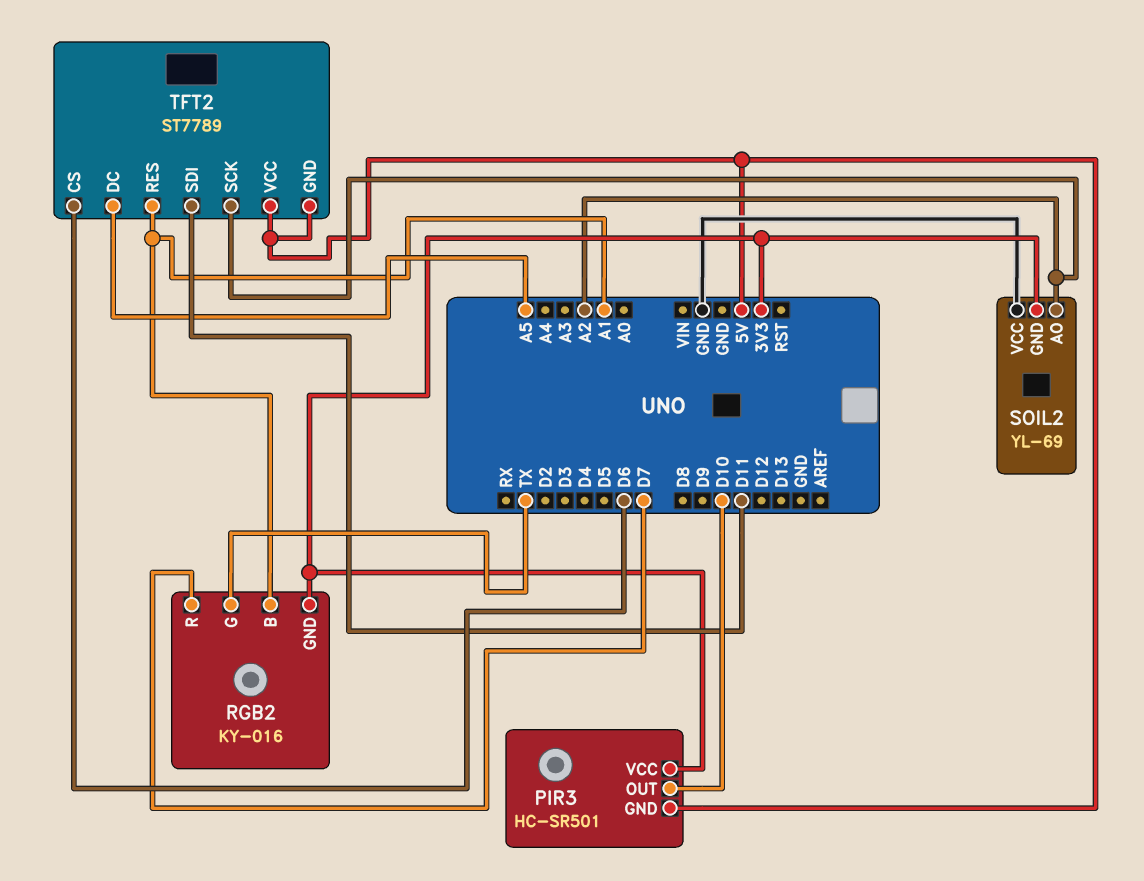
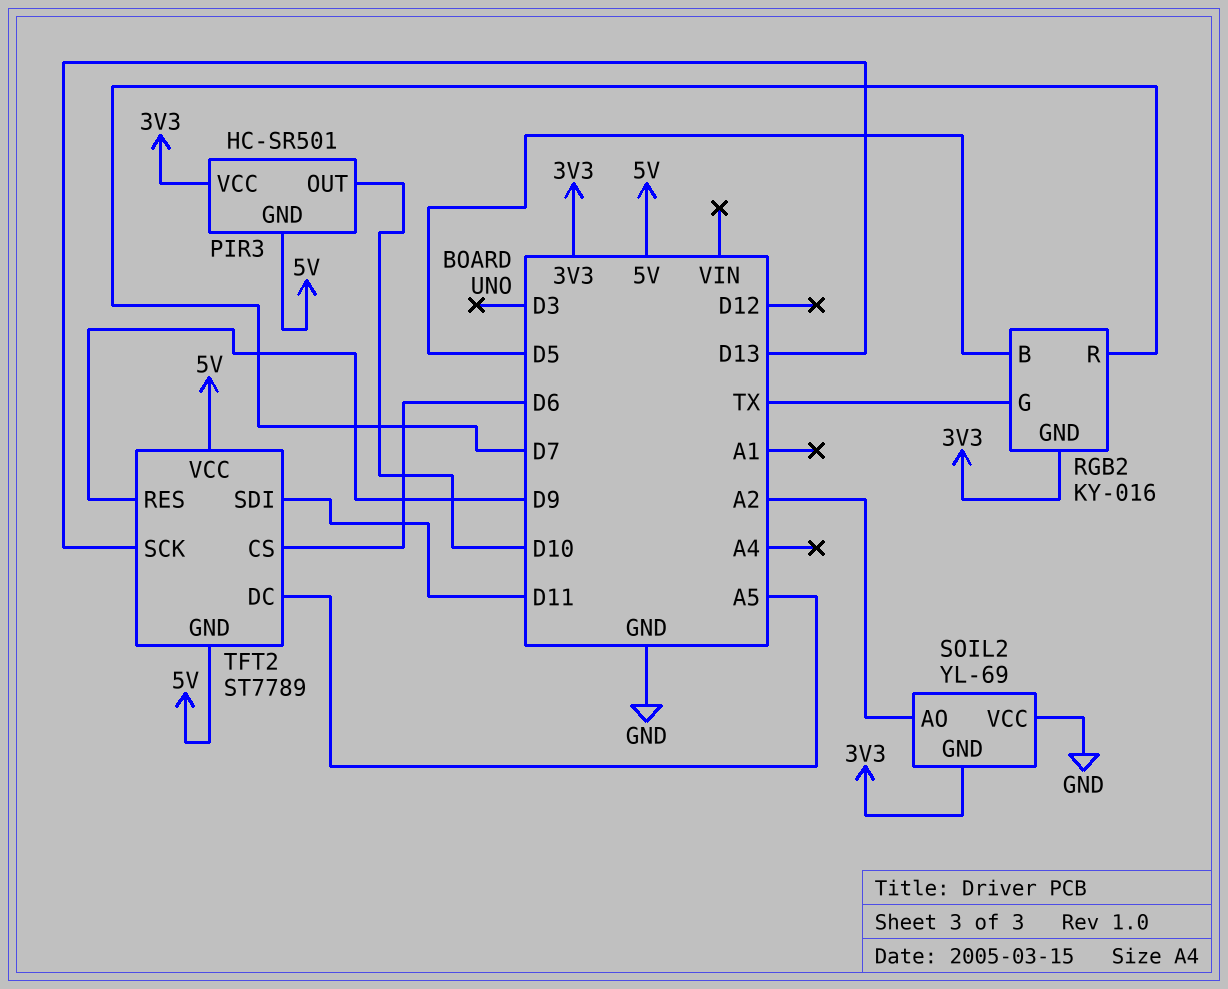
RGB2 pin B: A1 -> D5
TFT2 pin RES: A1 -> D9
TFT2 pin SCK: A2 -> D13

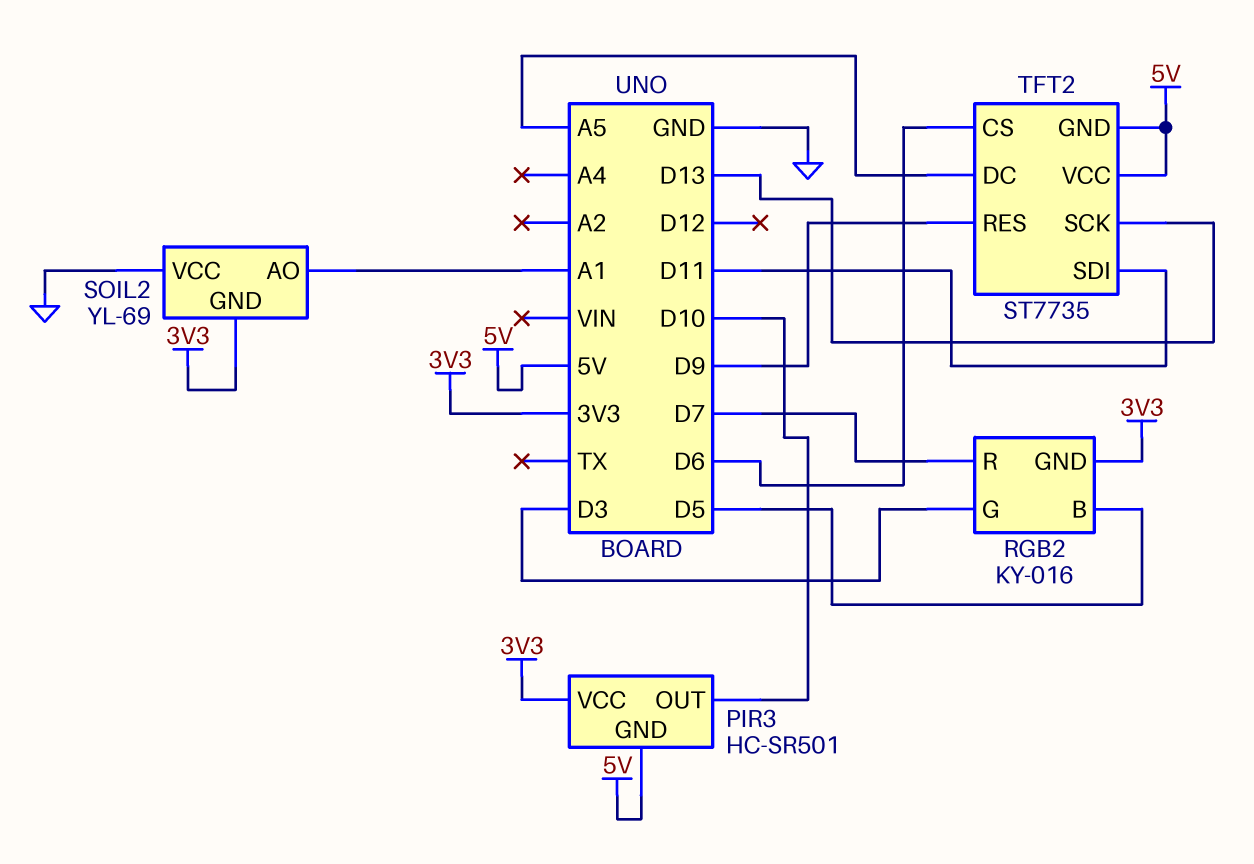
RGB2 pin G: TX -> D3
SOIL2 pin AO: A2 -> A1
TFT2: ST7789 -> ST7735

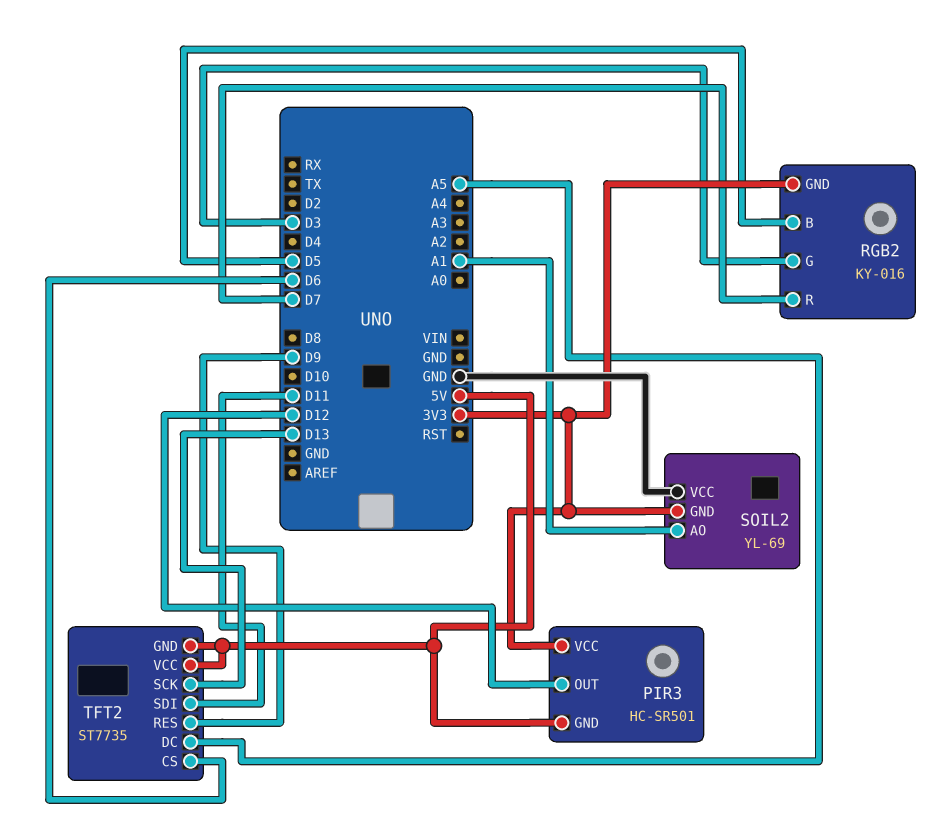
PIR3 pin OUT: D10 -> D12

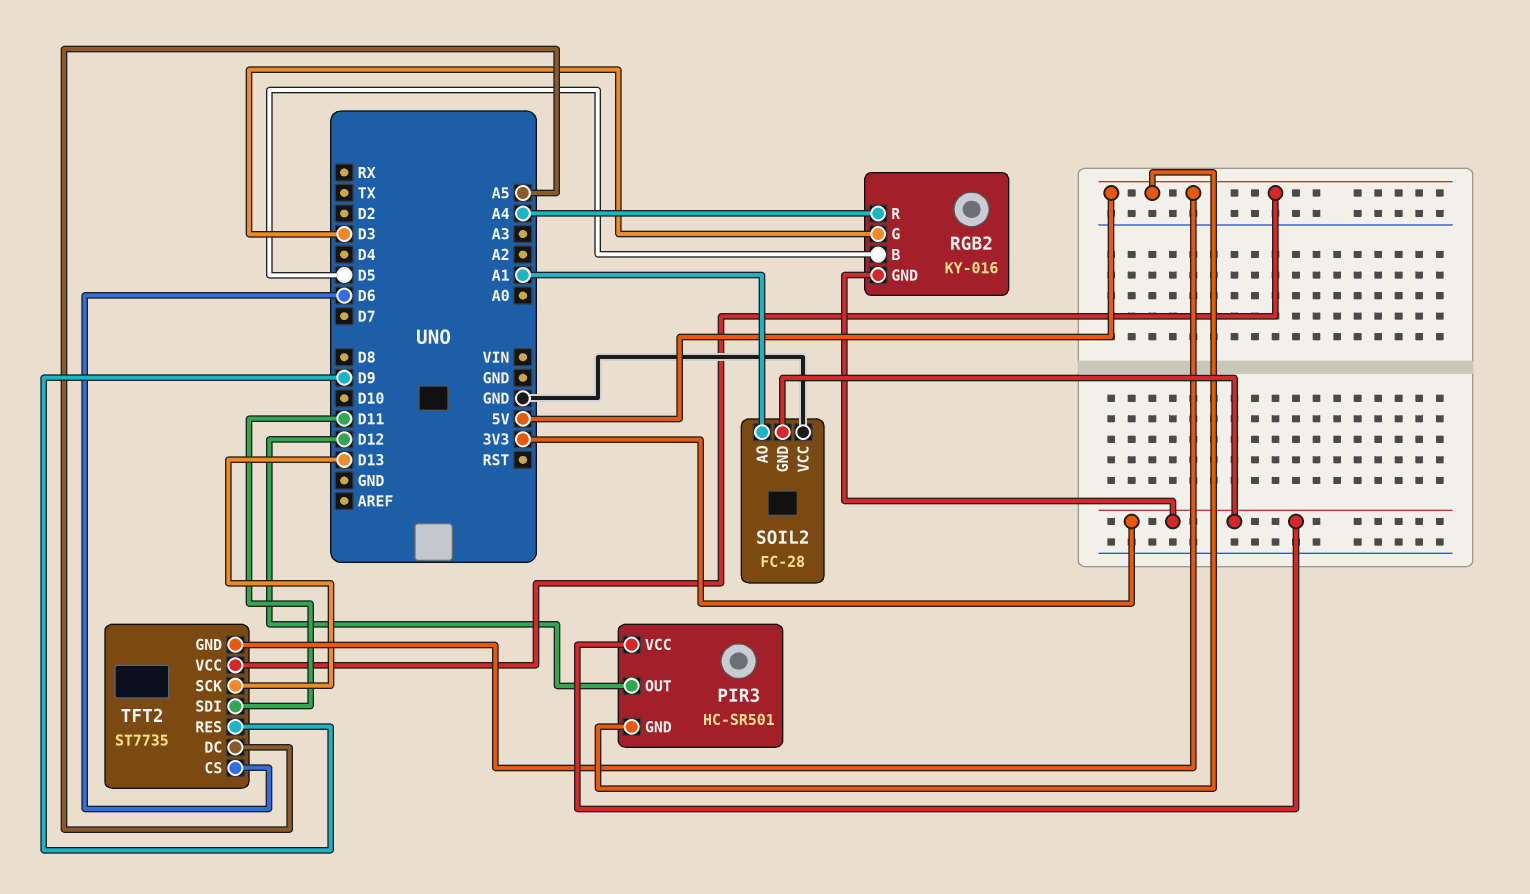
RGB2 pin R: D7 -> A4
SOIL2: YL-69 -> FC-28

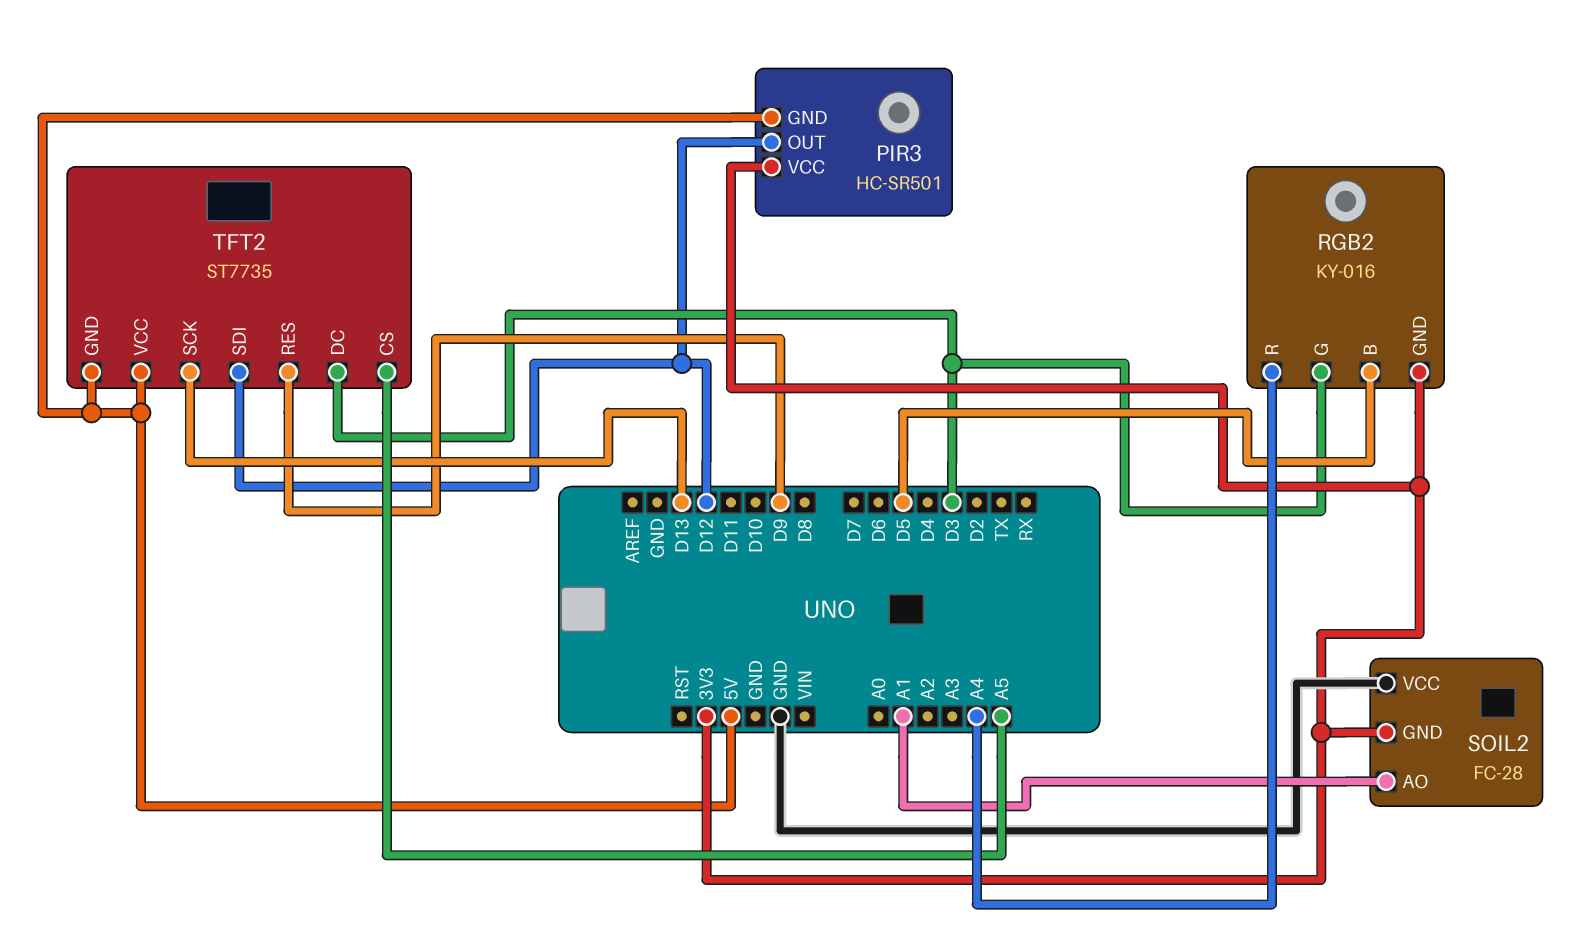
TFT2 pin CS: D6 -> A5
TFT2 pin DC: A5 -> D3
TFT2 pin SDI: D11 -> D12

